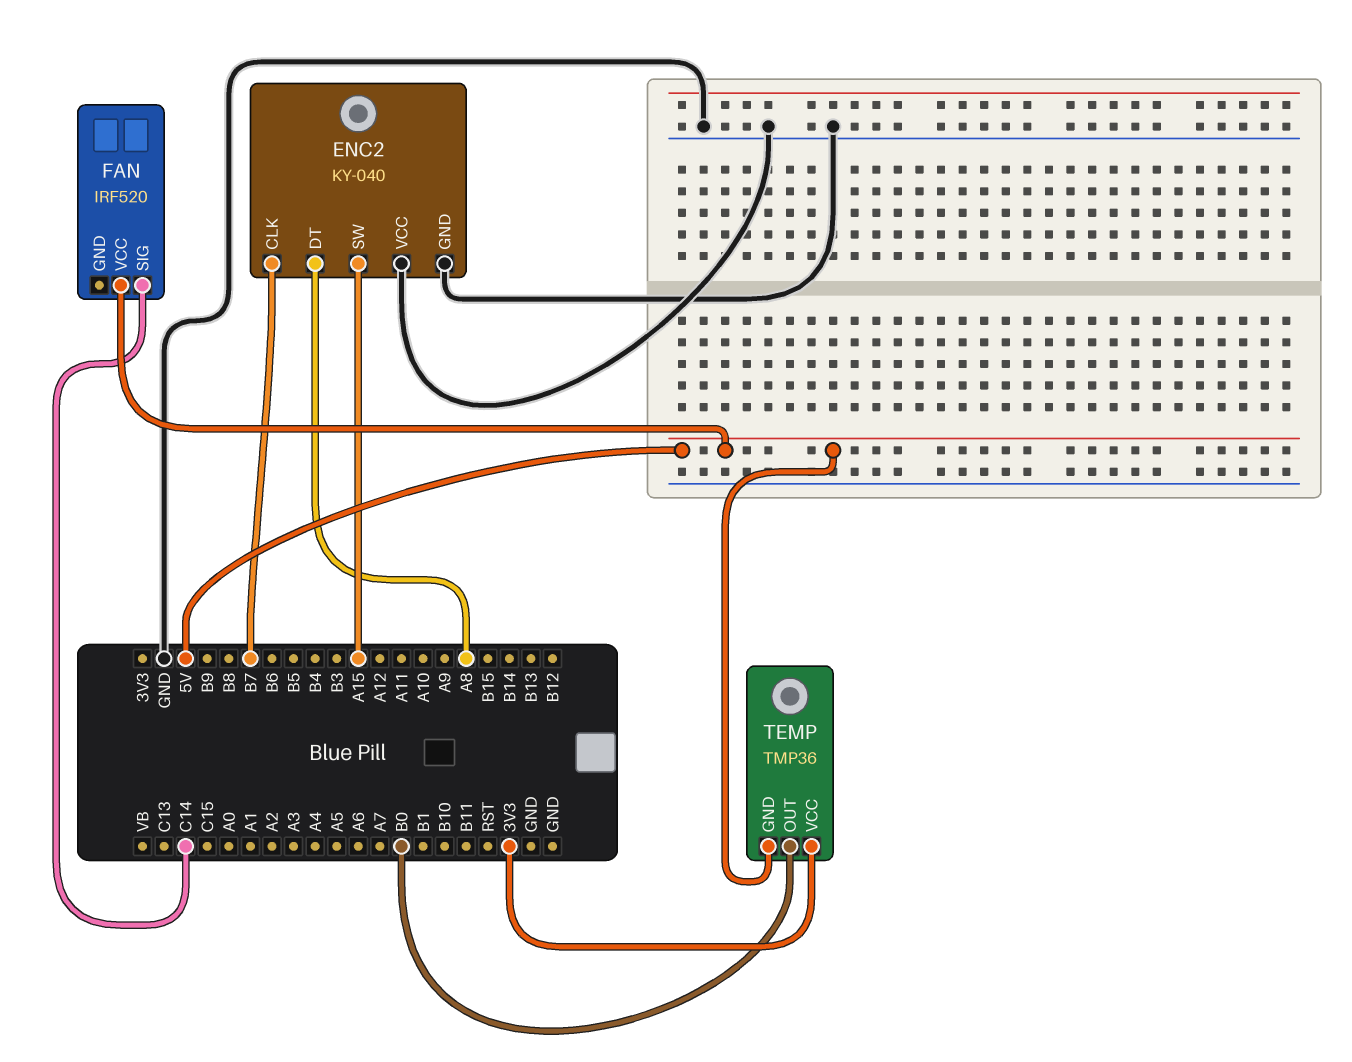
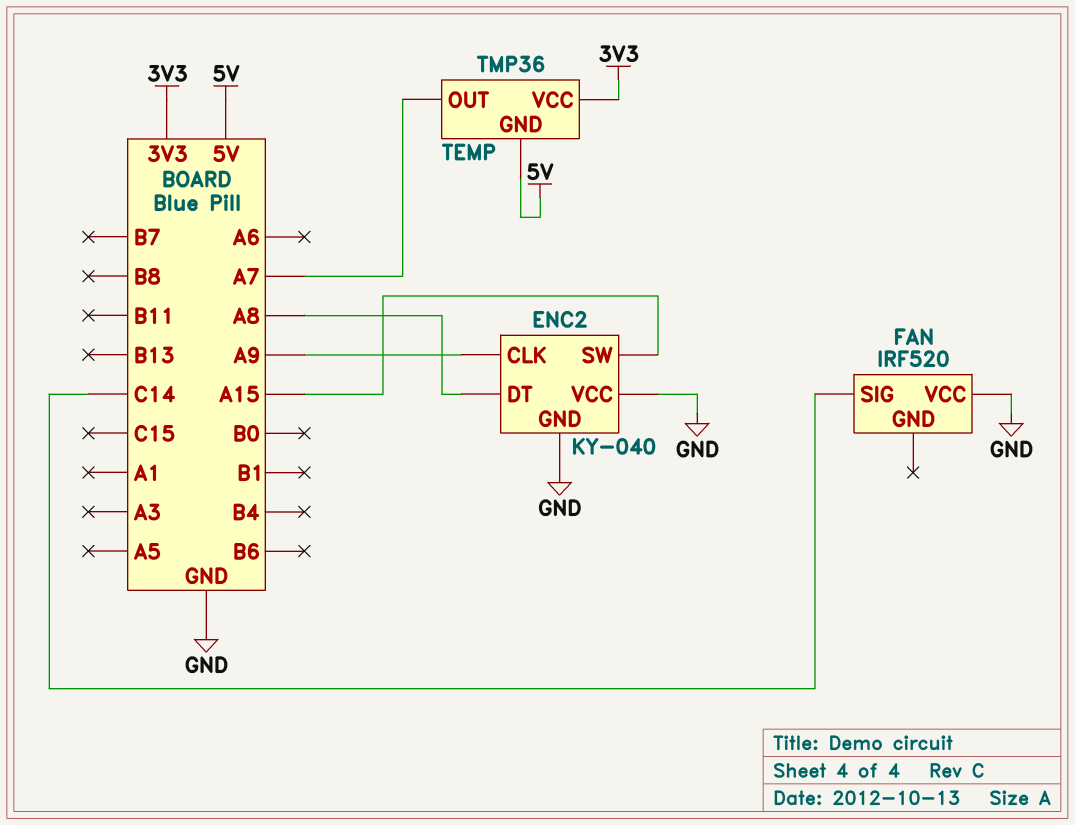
ENC2 pin CLK: B7 -> A9
FAN pin VCC: 5V -> GND
TEMP pin OUT: B0 -> A7

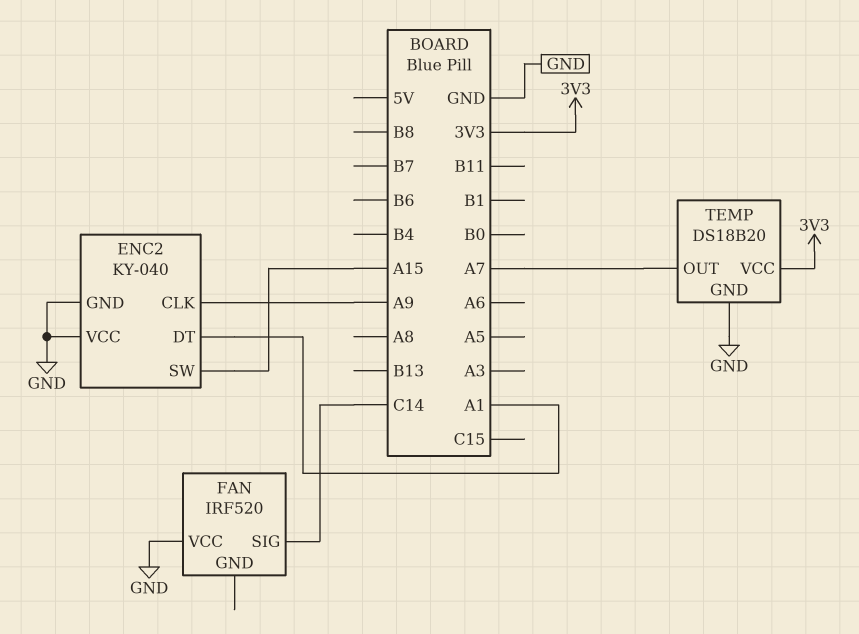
ENC2 pin DT: A8 -> A1
TEMP: TMP36 -> DS18B20
TEMP pin GND: 5V -> GND

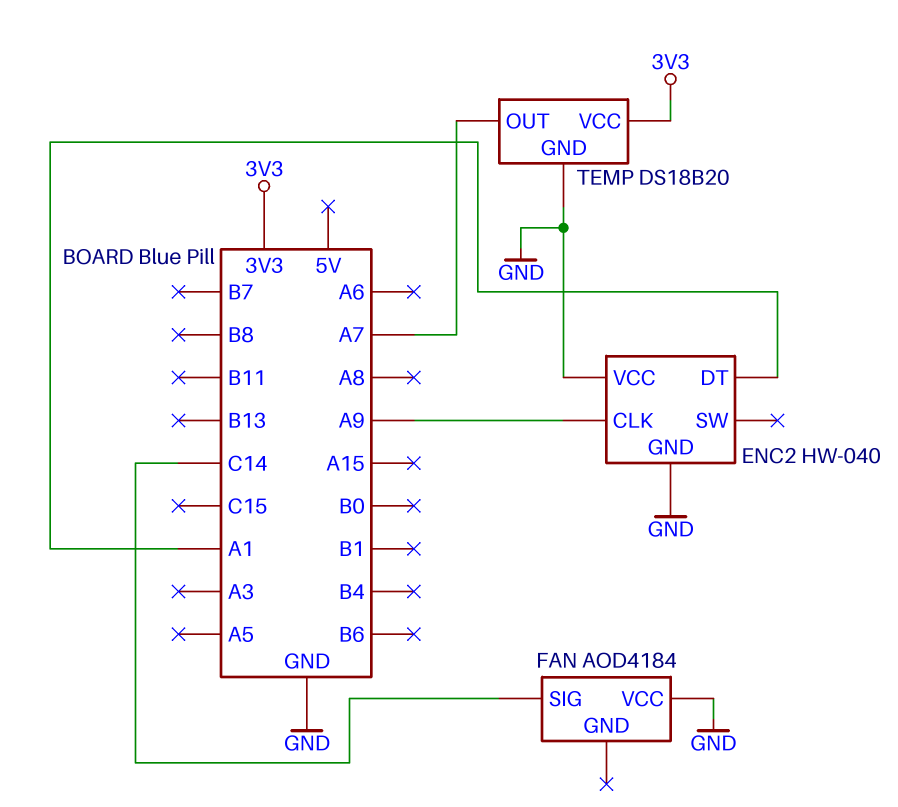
ENC2: KY-040 -> HW-040
ENC2 pin SW: A15 -> none
FAN: IRF520 -> AOD4184

